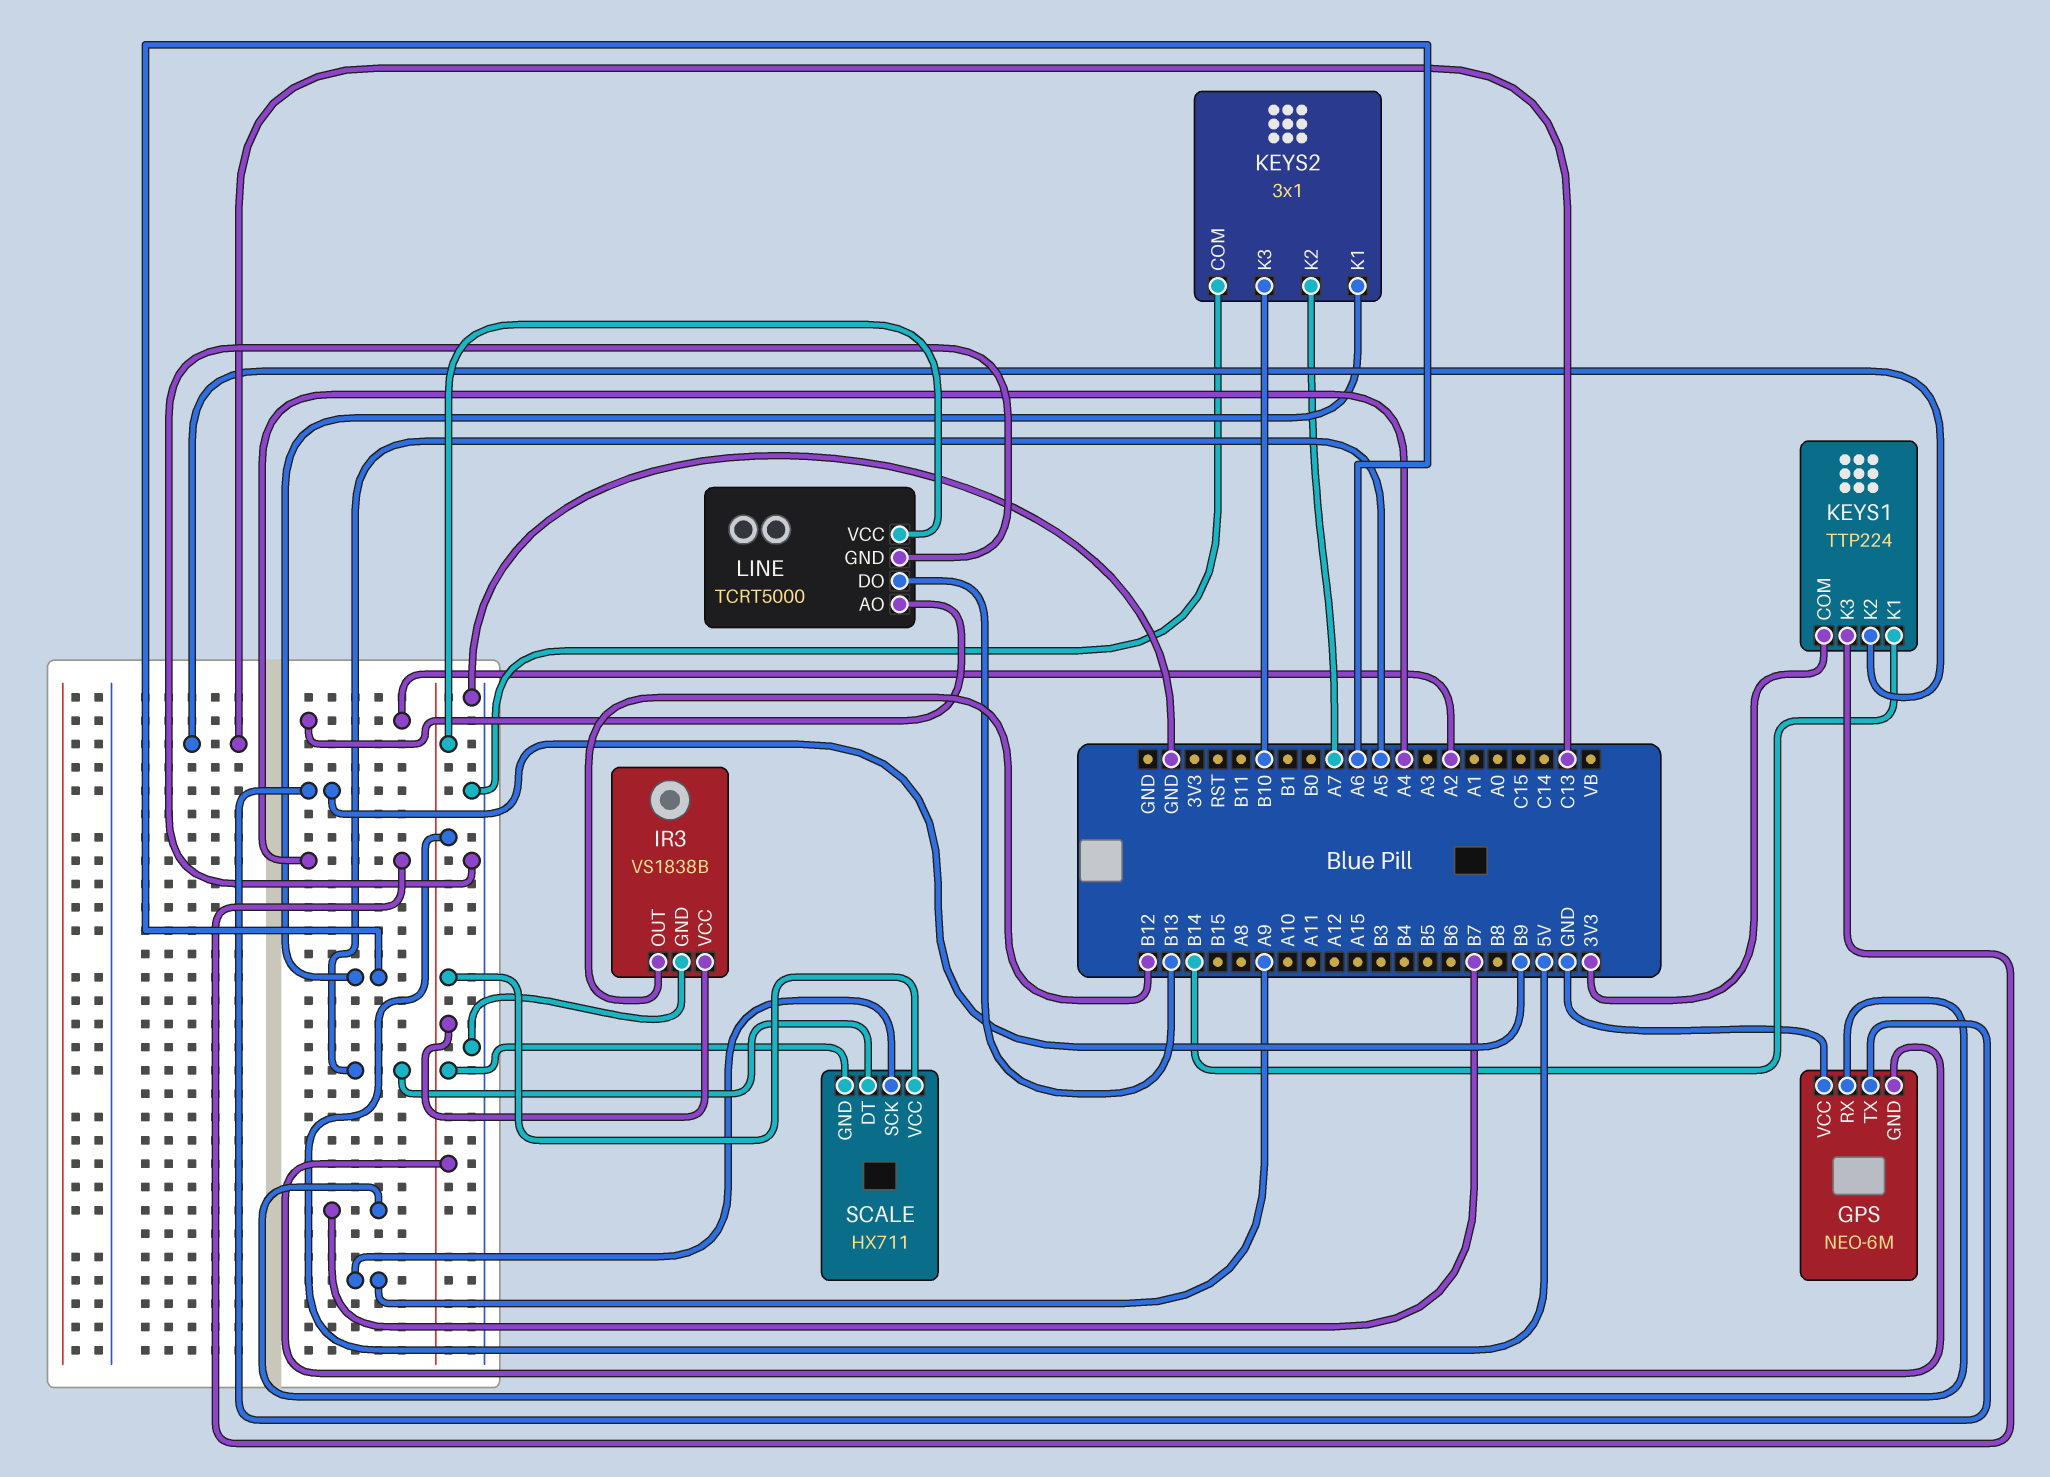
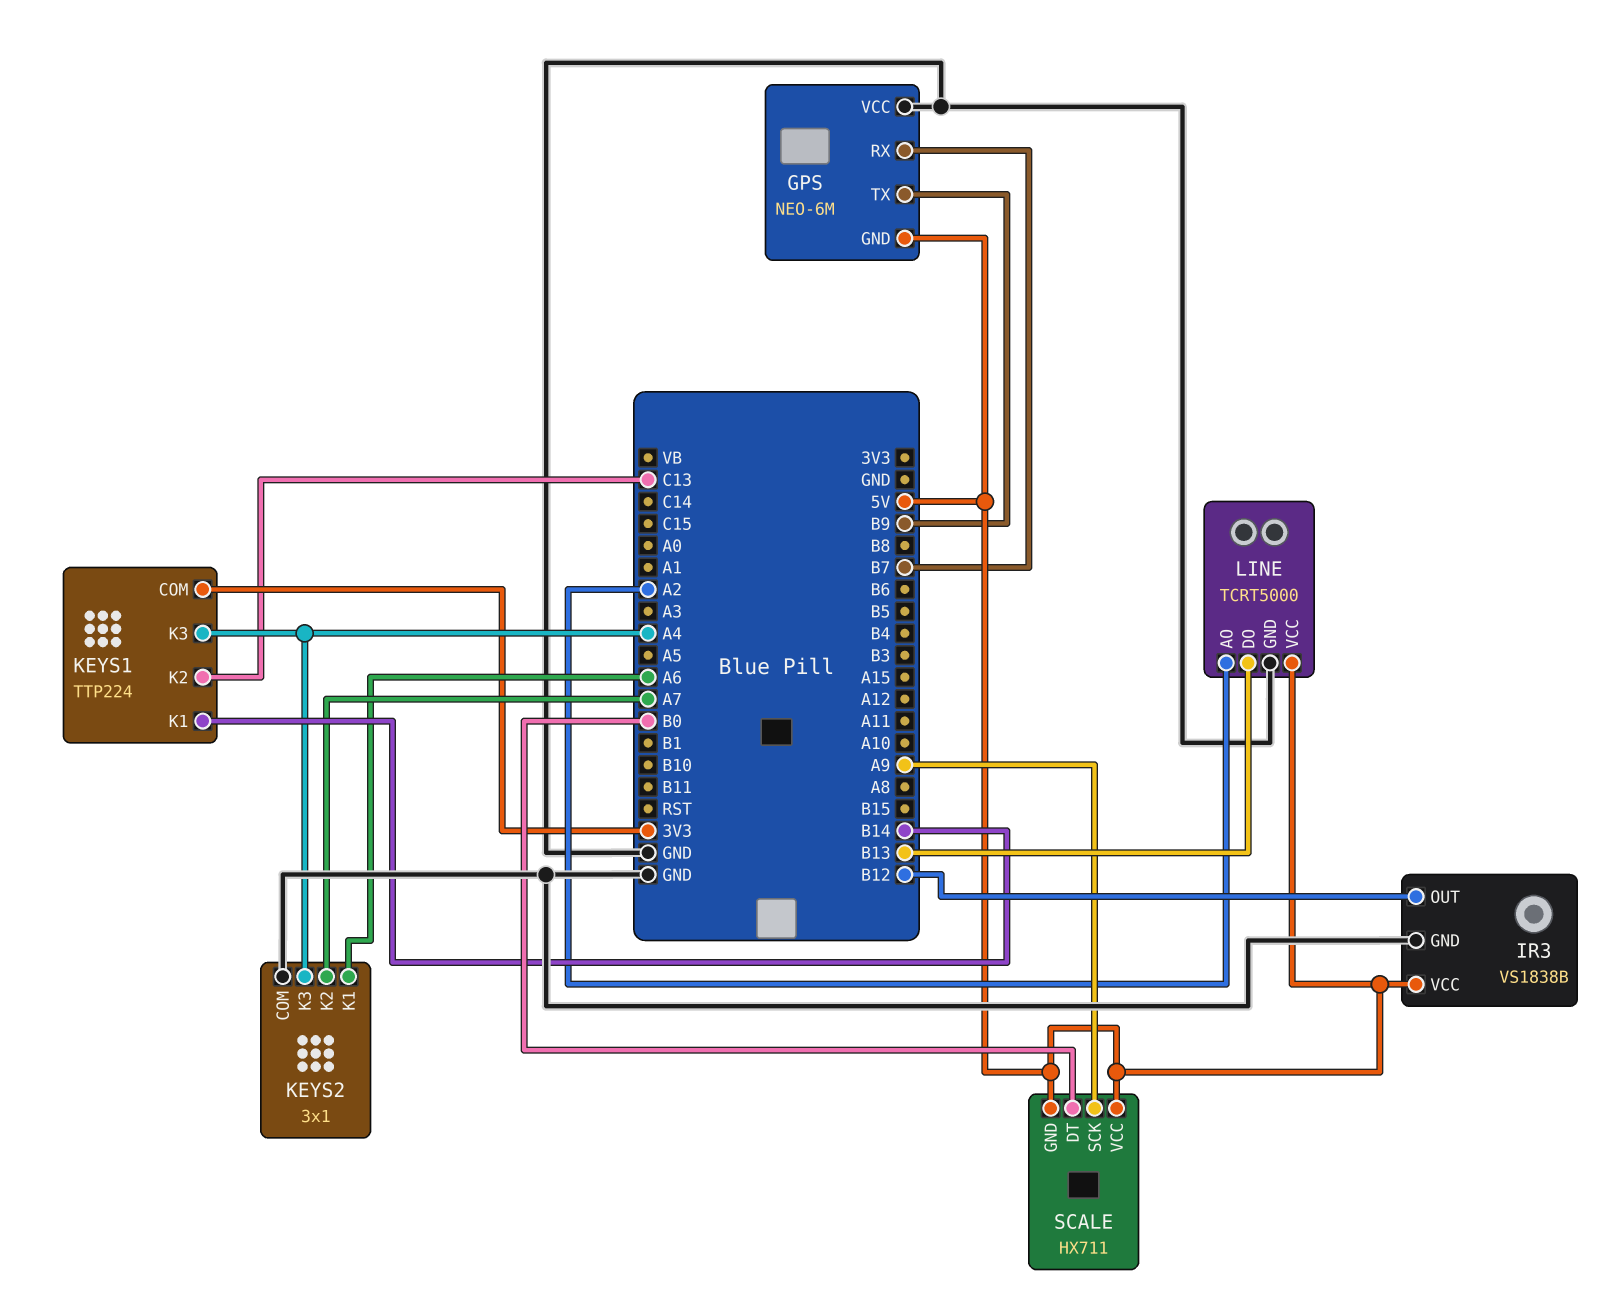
KEYS2 pin K3: B10 -> A4
SCALE pin DT: A5 -> B0

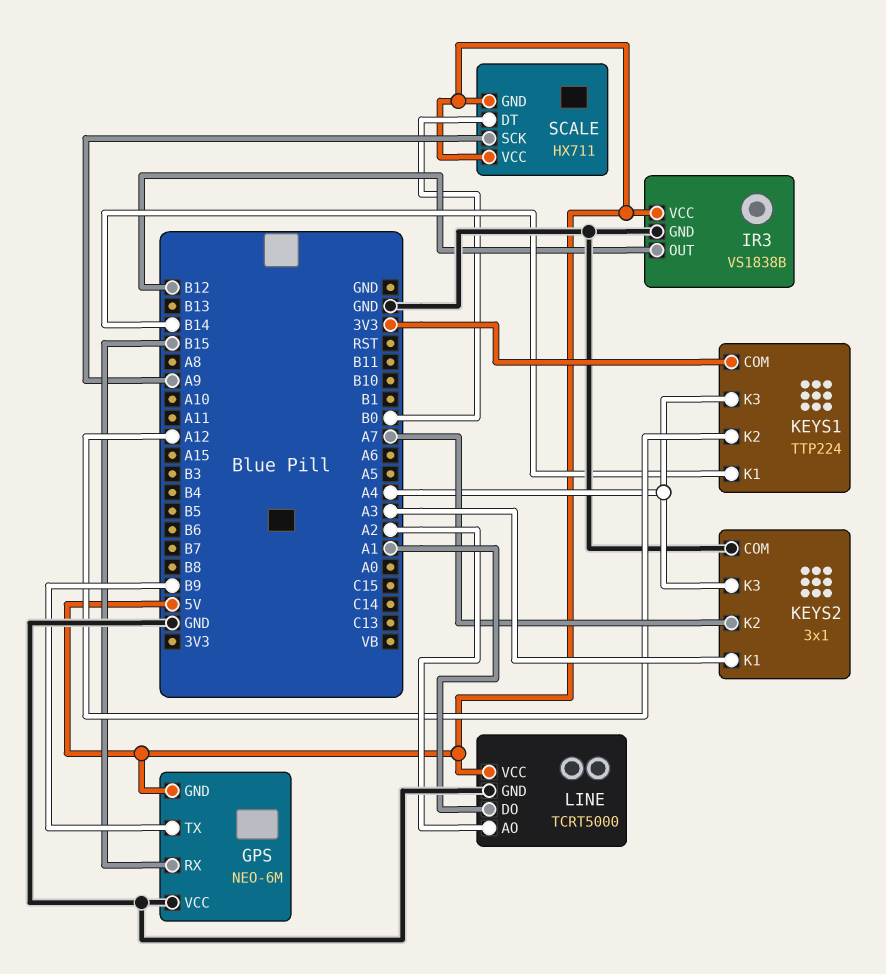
GPS pin RX: B7 -> B15
KEYS1 pin K2: C13 -> A12
KEYS2 pin K1: A6 -> A3
LINE pin DO: B13 -> A1

